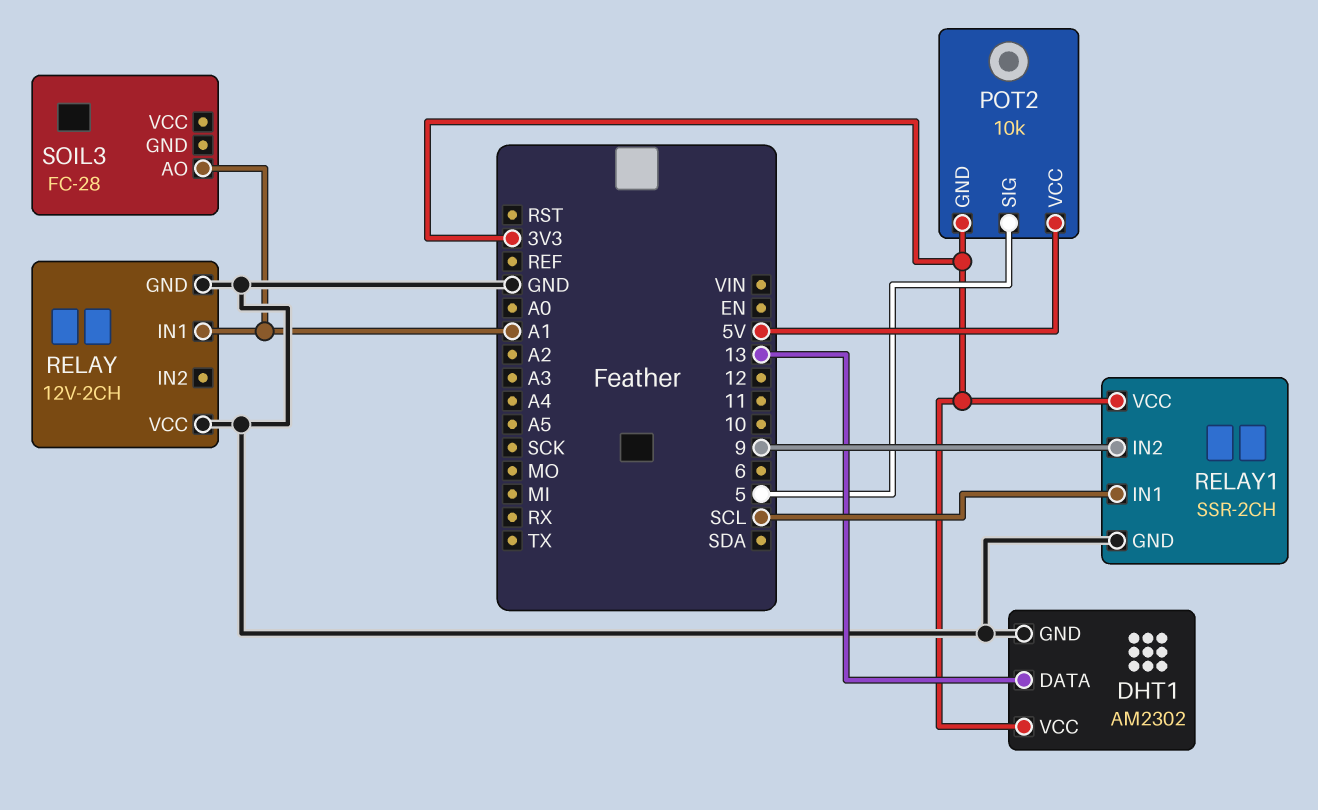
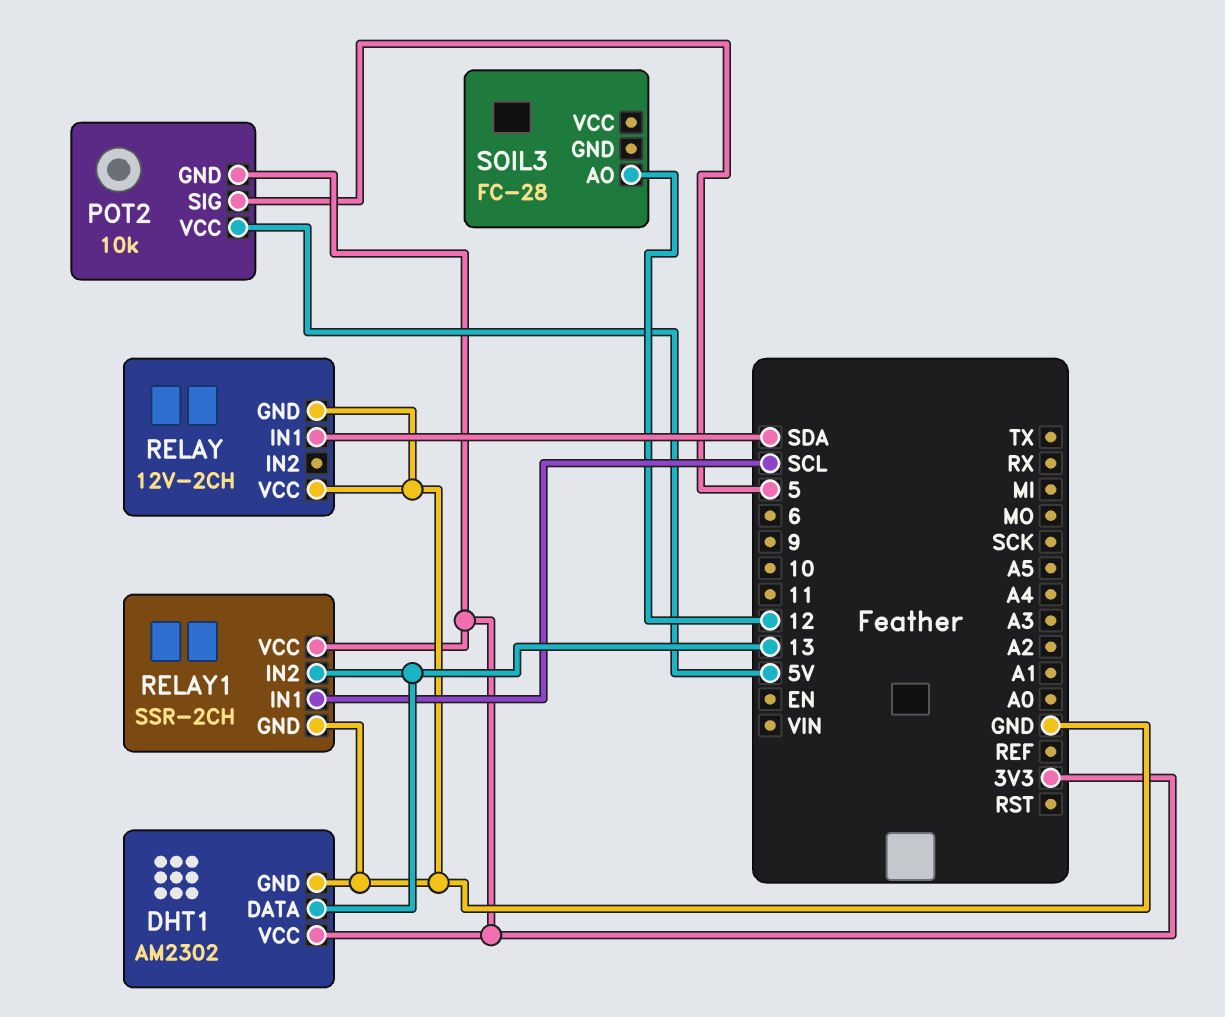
RELAY pin IN1: A1 -> SDA
RELAY1 pin IN2: 9 -> 13
SOIL3 pin AO: A1 -> 12

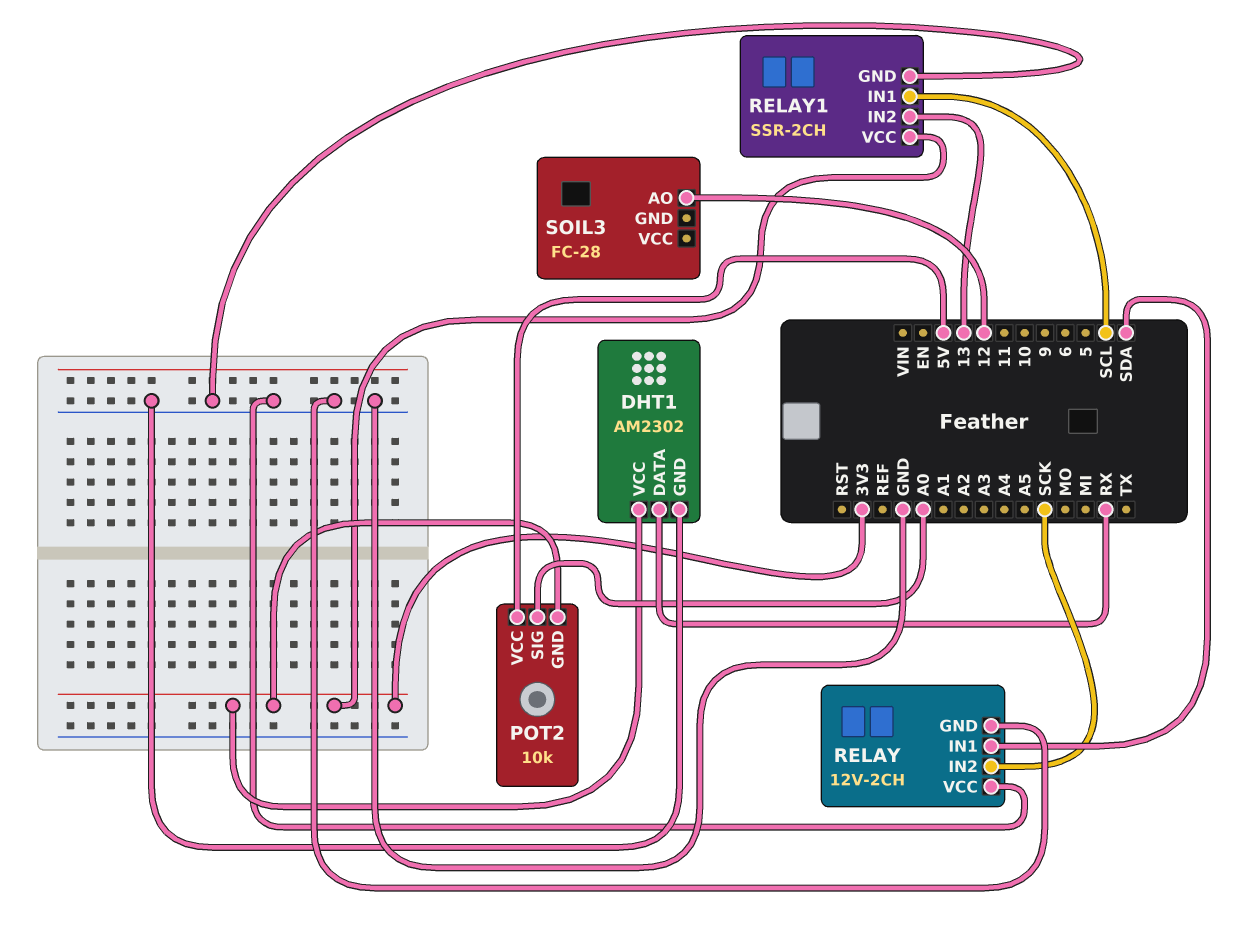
DHT1 pin DATA: 13 -> RX
POT2 pin SIG: 5 -> A0
RELAY pin IN2: none -> SCK

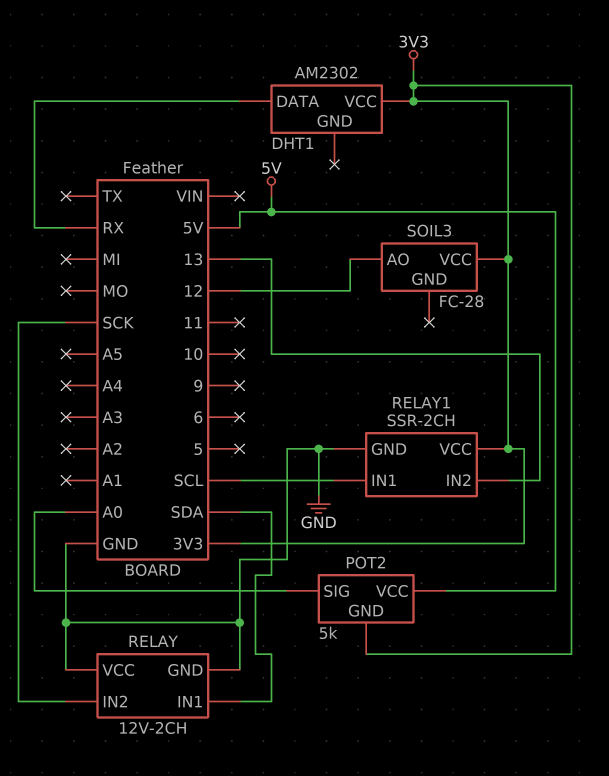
DHT1 pin GND: GND -> none
POT2: 10k -> 5k
SOIL3 pin VCC: none -> 3V3

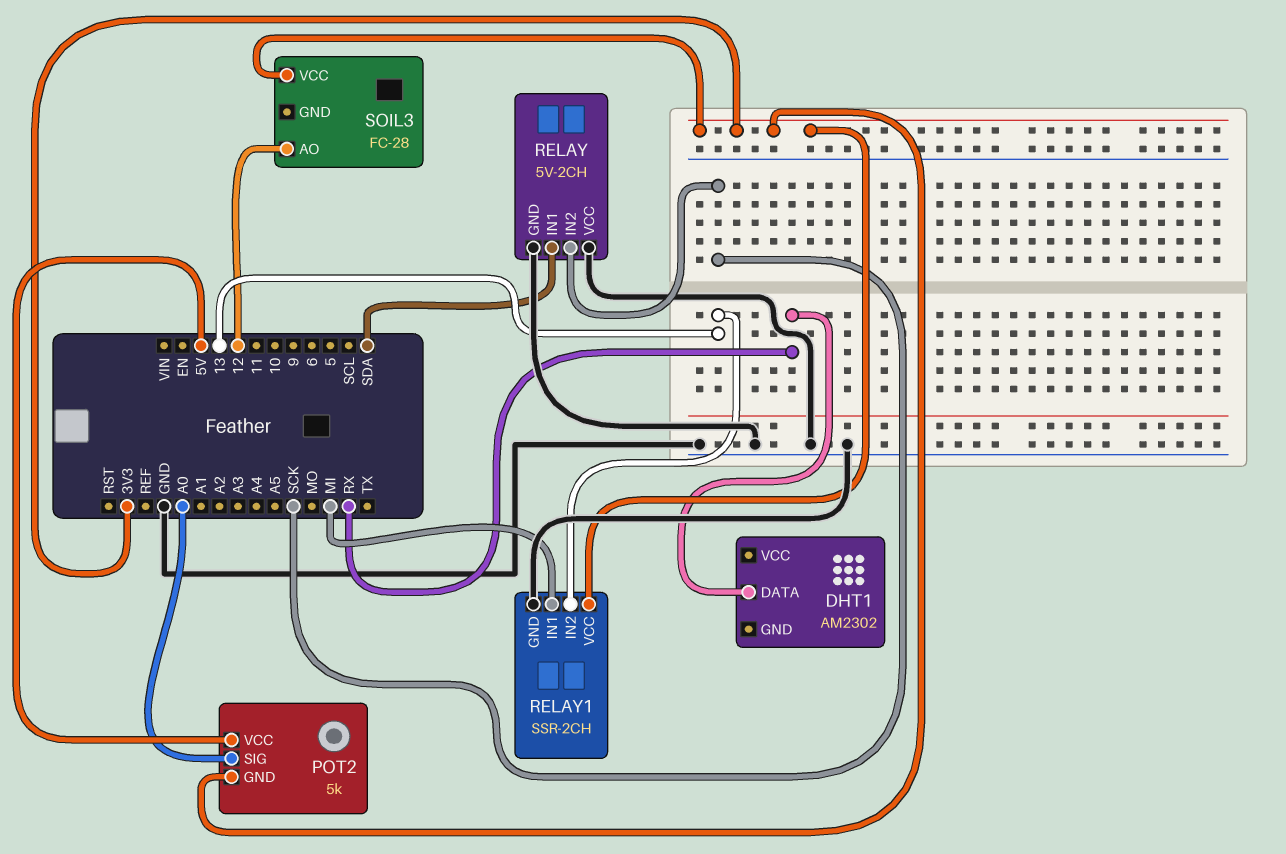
DHT1 pin VCC: 3V3 -> none
RELAY: 12V-2CH -> 5V-2CH
RELAY1 pin IN1: SCL -> MI

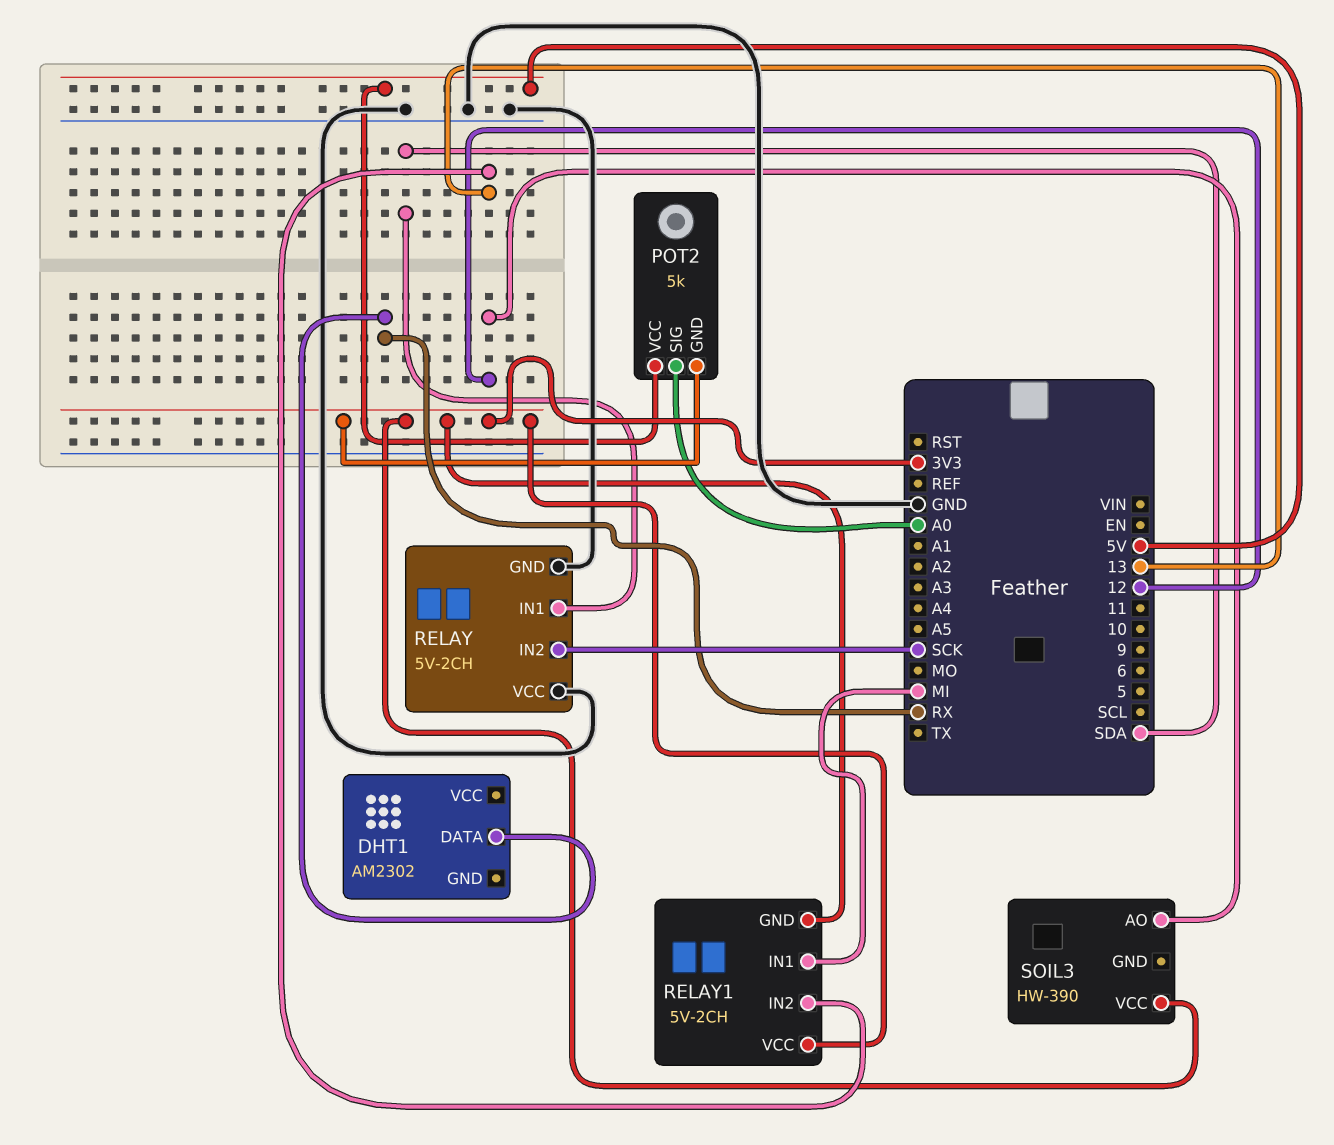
RELAY1: SSR-2CH -> 5V-2CH
RELAY1 pin GND: GND -> 3V3
SOIL3: FC-28 -> HW-390

